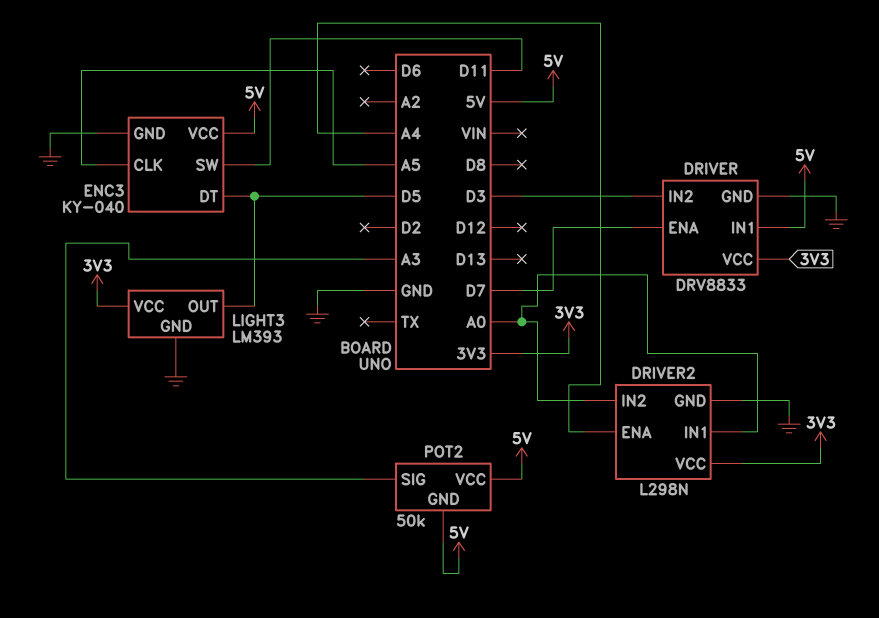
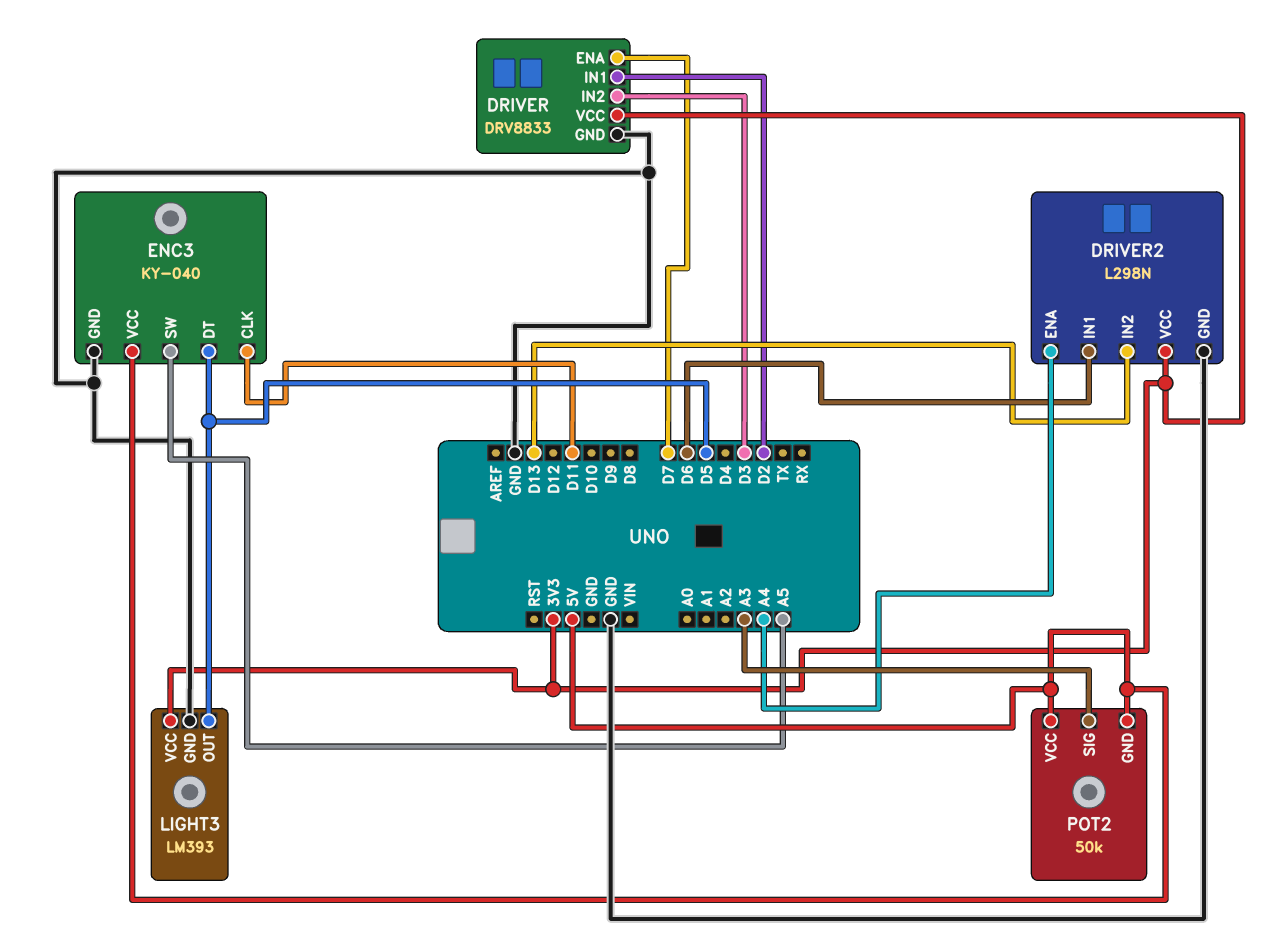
DRIVER pin IN1: 5V -> D2
DRIVER2 pin IN1: A0 -> D6
DRIVER2 pin IN2: A0 -> D13
ENC3 pin CLK: A5 -> D11
ENC3 pin SW: D11 -> A5

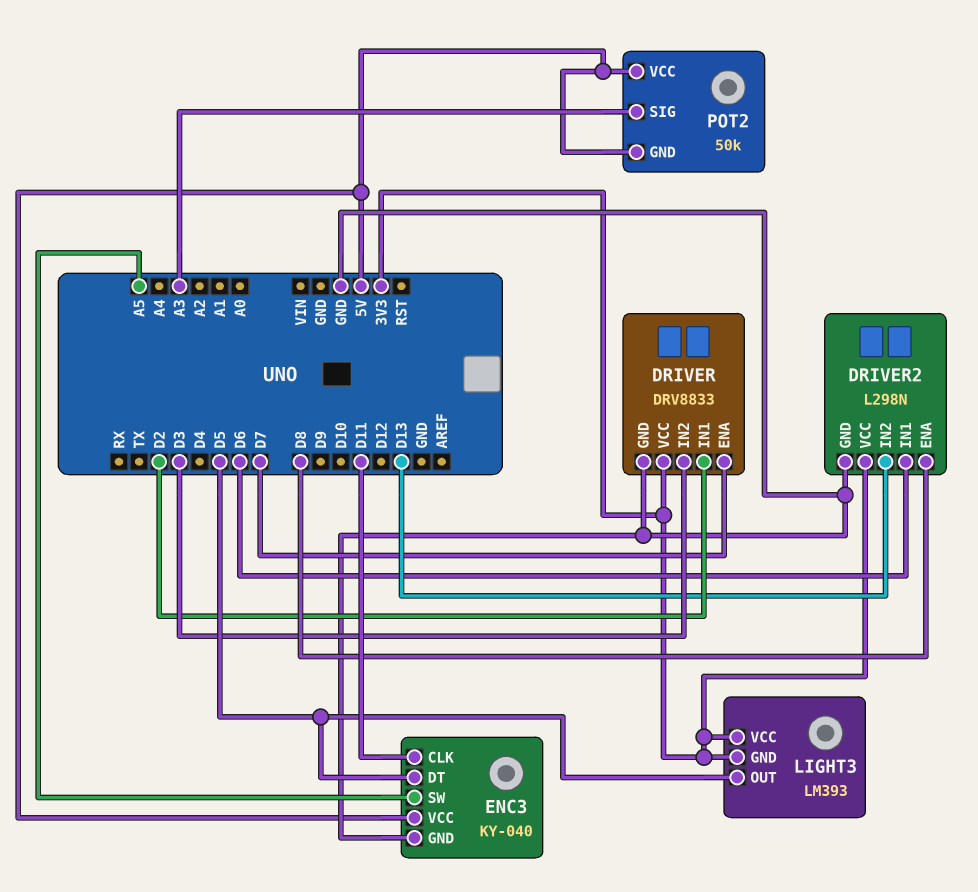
DRIVER2 pin ENA: A4 -> D8
LIGHT3 pin GND: GND -> 3V3

